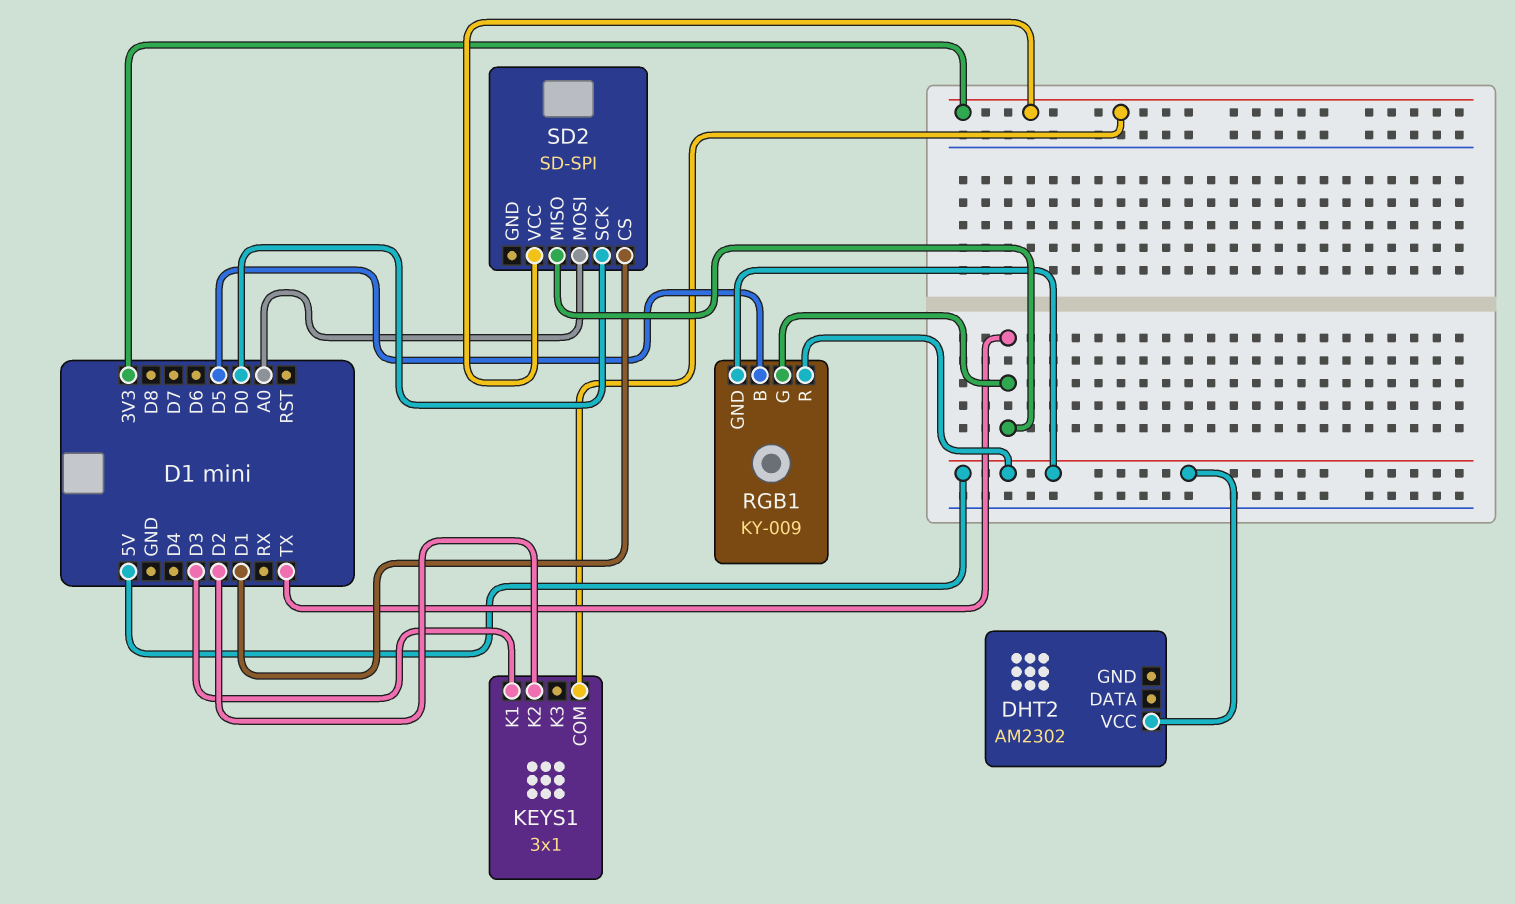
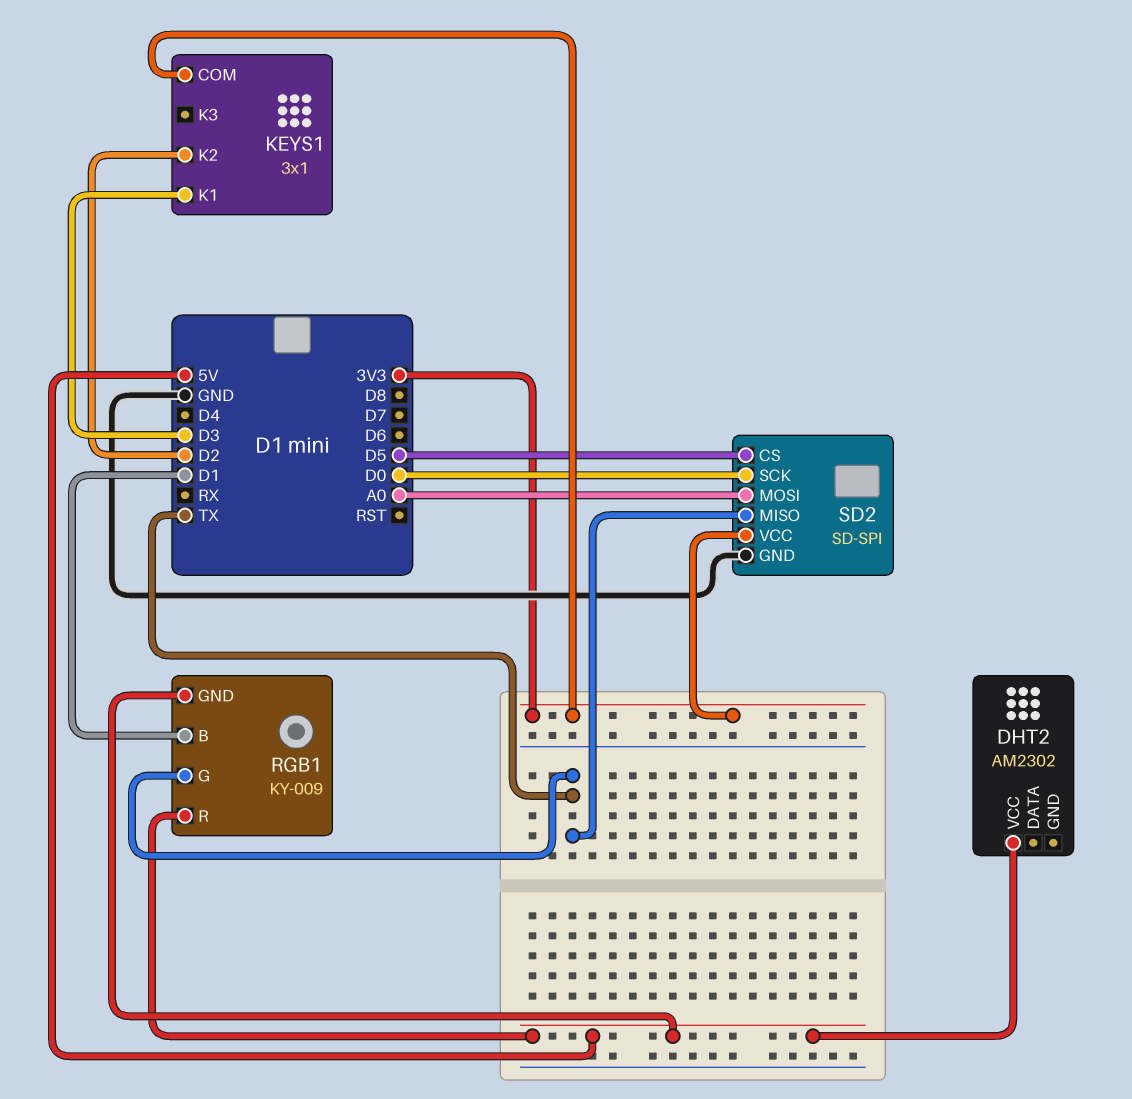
RGB1 pin B: D5 -> D1
SD2 pin CS: D1 -> D5
SD2 pin GND: none -> GND

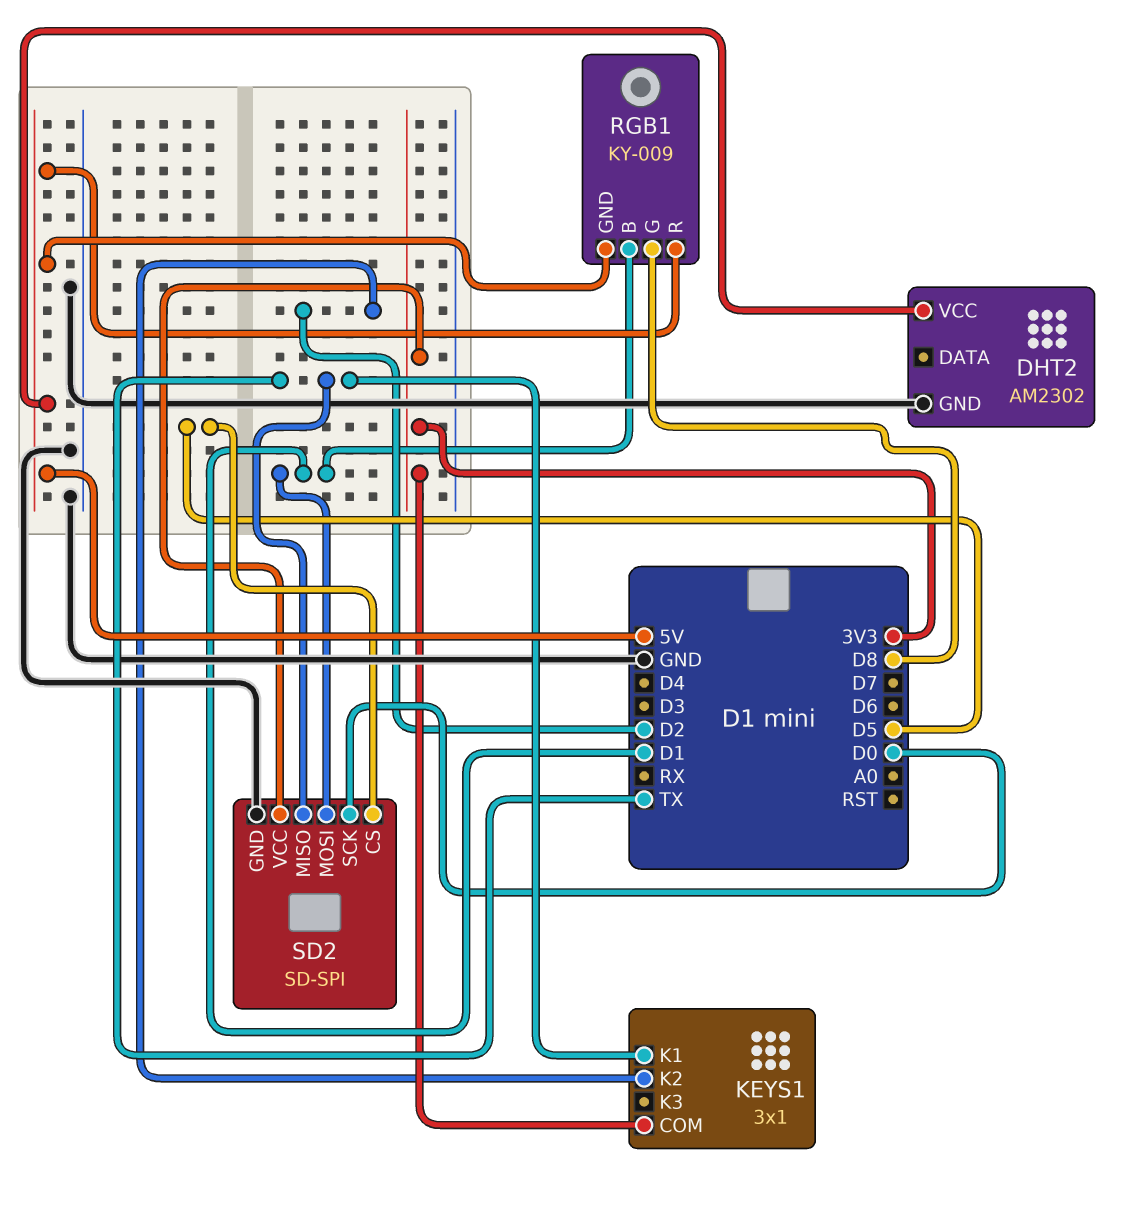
DHT2 pin GND: none -> GND
KEYS1 pin K1: D3 -> TX
RGB1 pin G: TX -> D8
SD2 pin MOSI: A0 -> D1

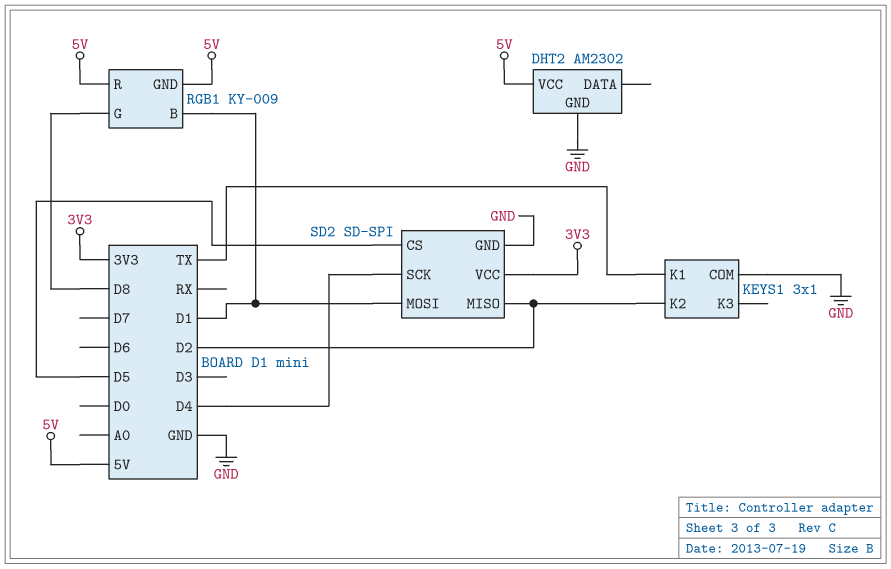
KEYS1 pin COM: 3V3 -> GND
SD2 pin MISO: TX -> D2
SD2 pin SCK: D0 -> D4

